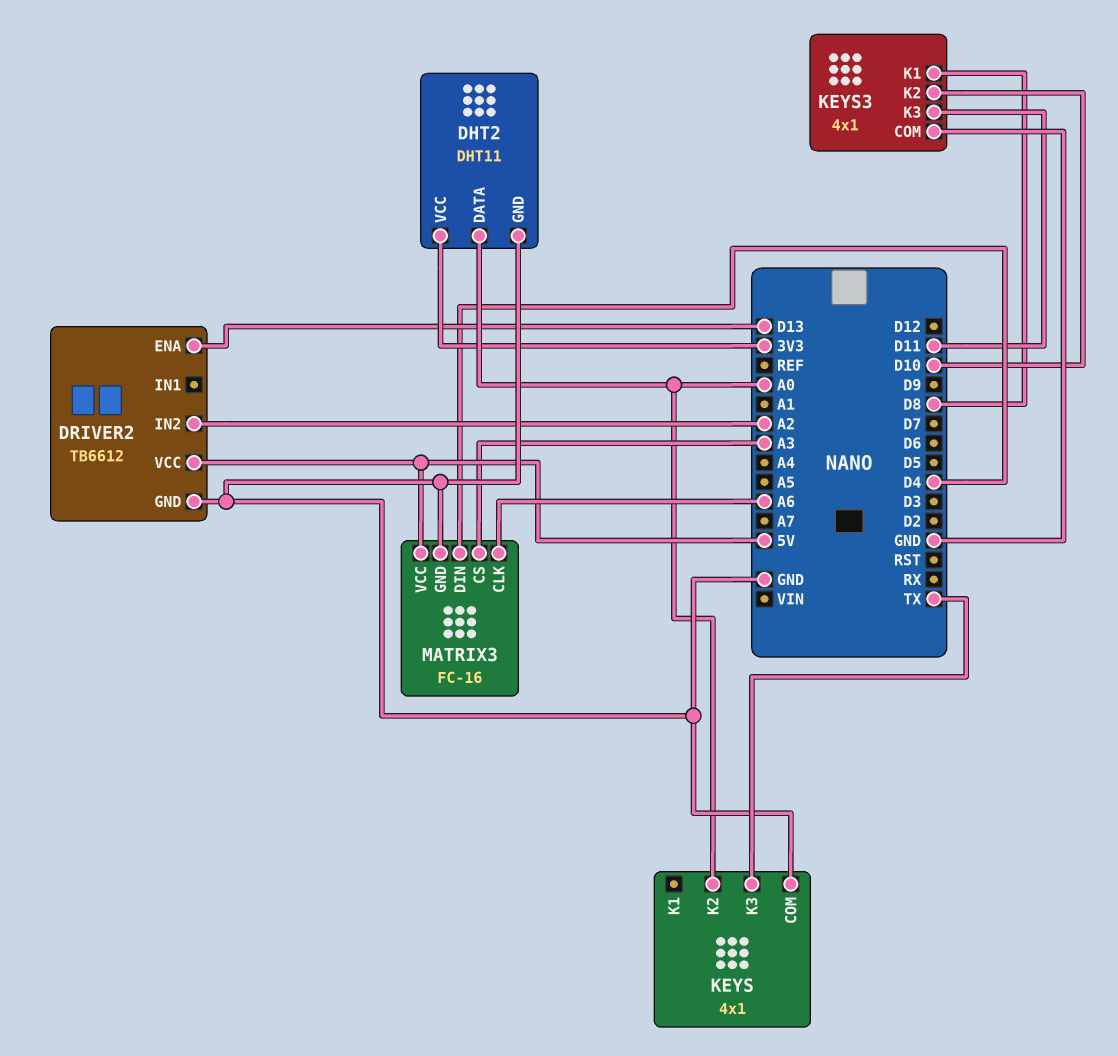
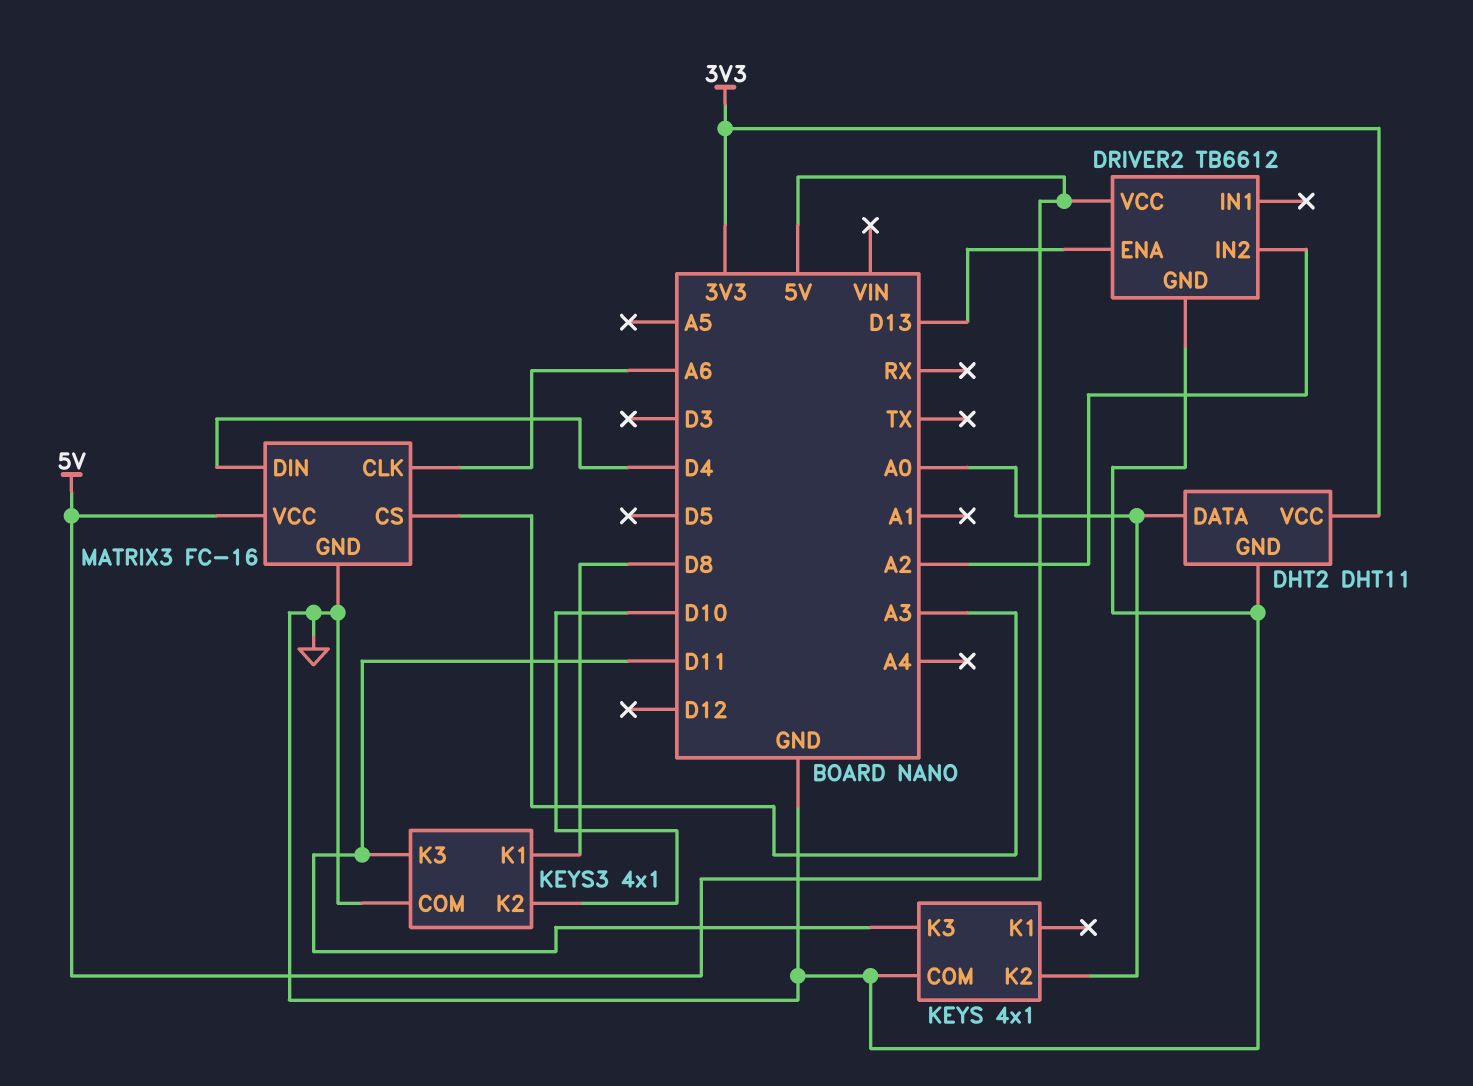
KEYS pin K3: TX -> D11

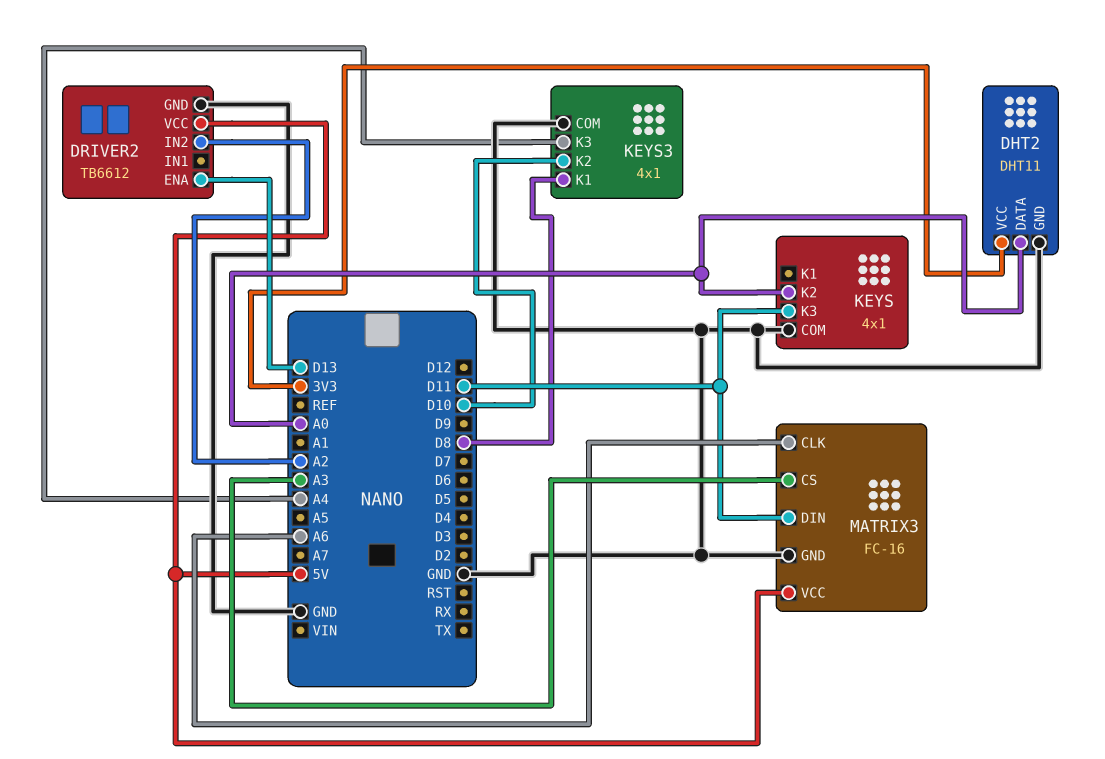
KEYS3 pin K3: D11 -> A4
MATRIX3 pin DIN: D4 -> D11

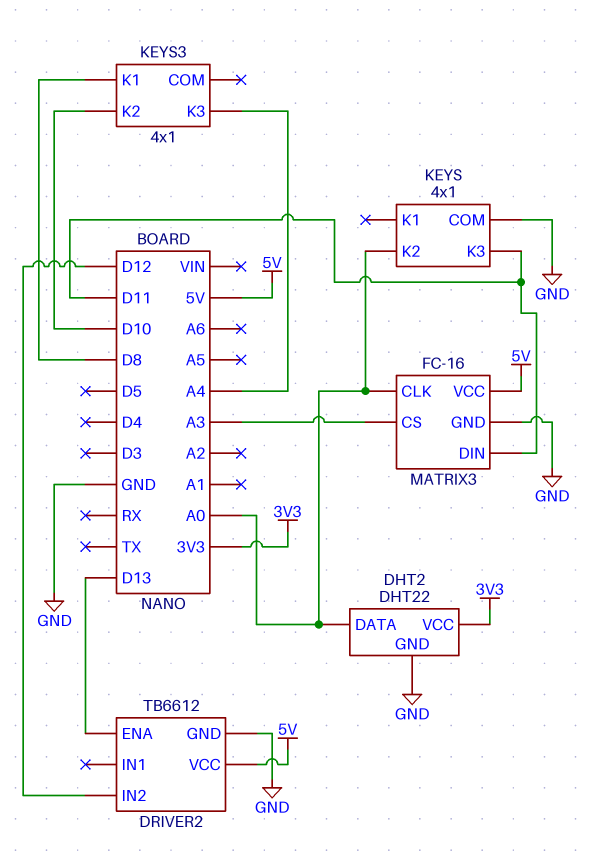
DHT2: DHT11 -> DHT22
DRIVER2 pin IN2: A2 -> D12
KEYS3 pin COM: GND -> none
MATRIX3 pin CLK: A6 -> A0

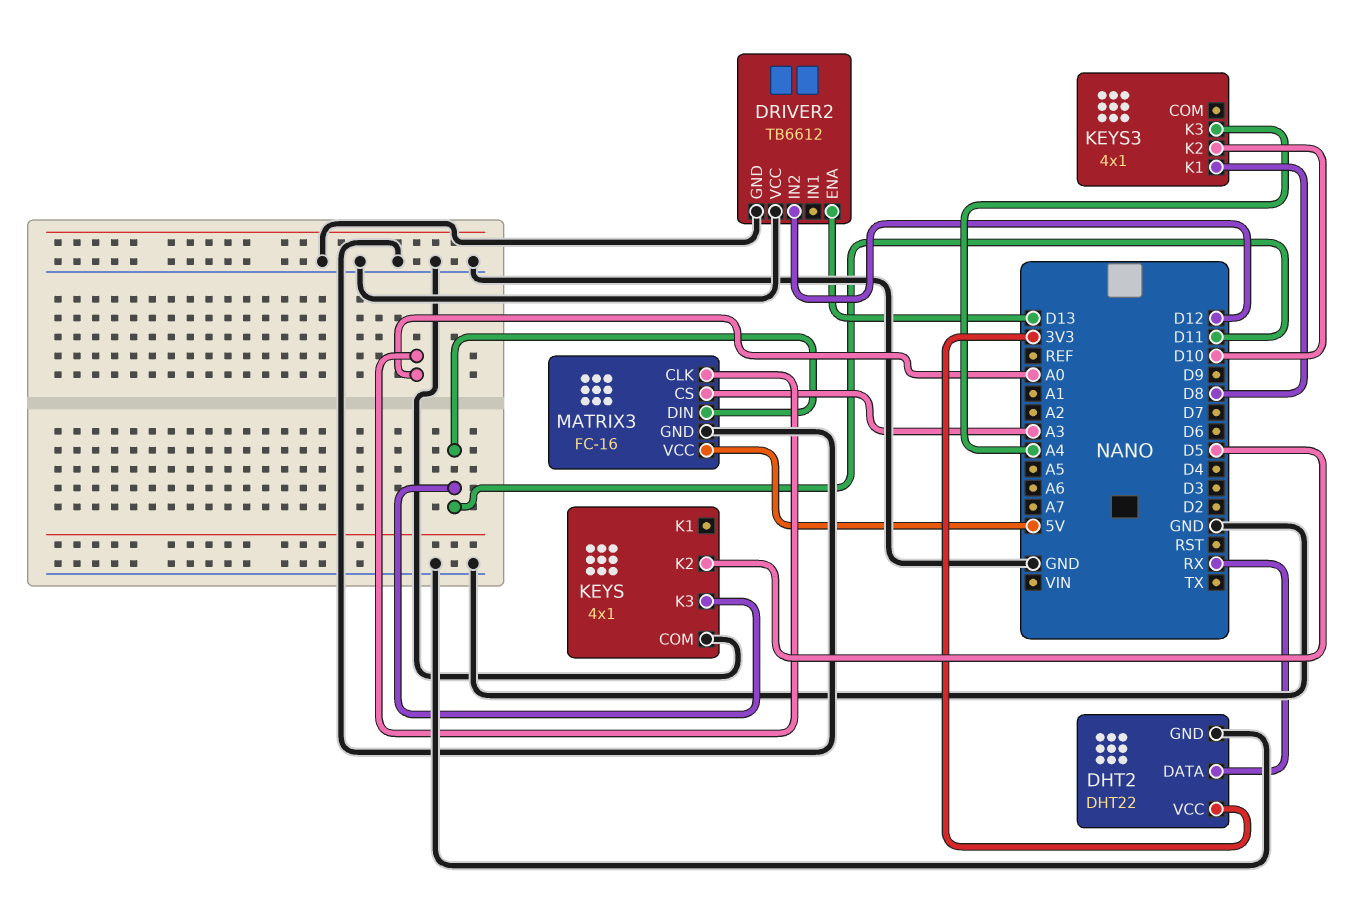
DHT2 pin DATA: A0 -> RX
DRIVER2 pin VCC: 5V -> GND
KEYS pin K2: A0 -> D5

